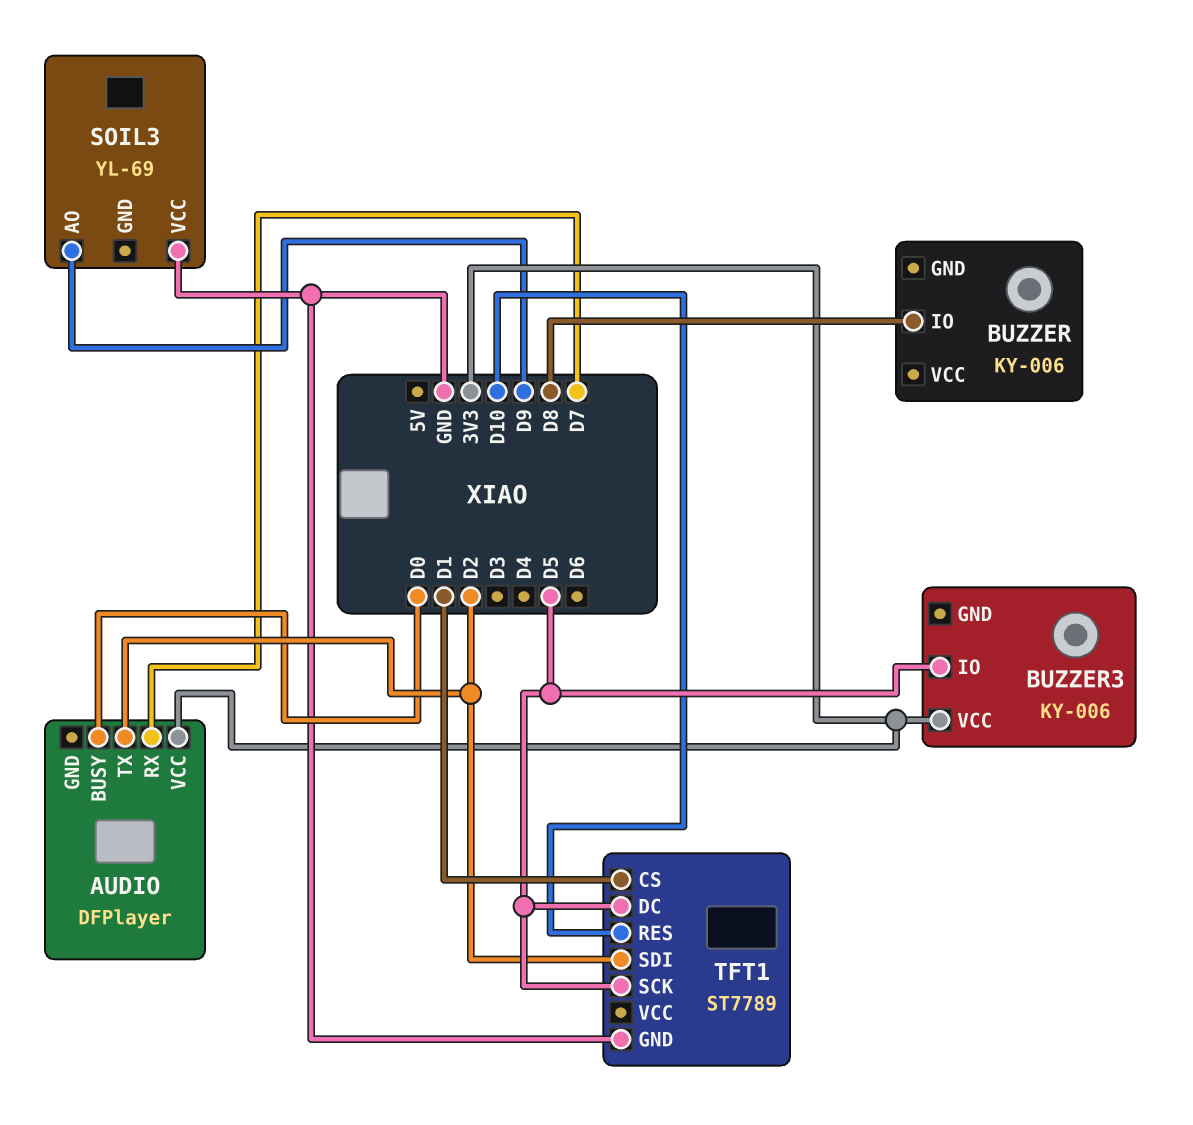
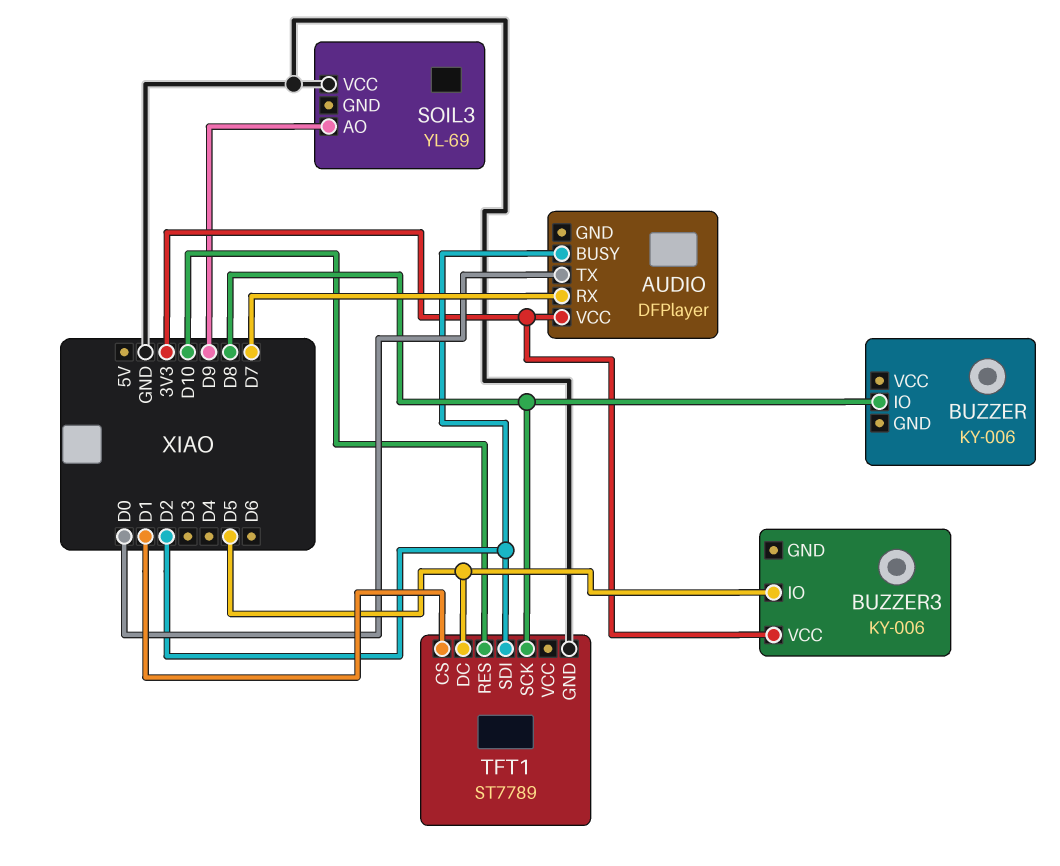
AUDIO pin BUSY: D0 -> D2
AUDIO pin TX: D2 -> D0
TFT1 pin SCK: D5 -> D8

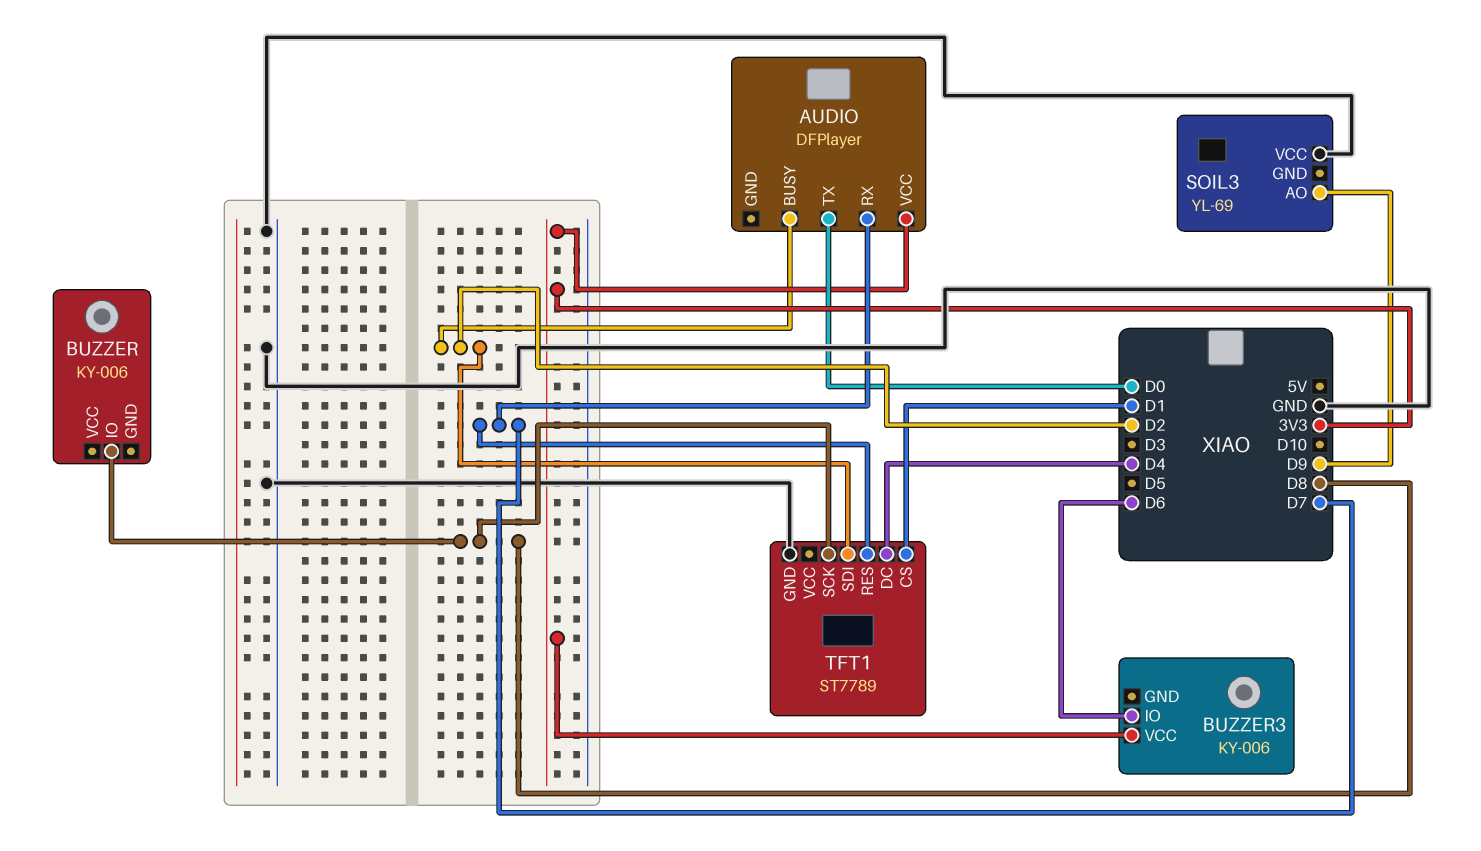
BUZZER3 pin IO: D5 -> D6
TFT1 pin DC: D5 -> D4
TFT1 pin RES: D10 -> D7

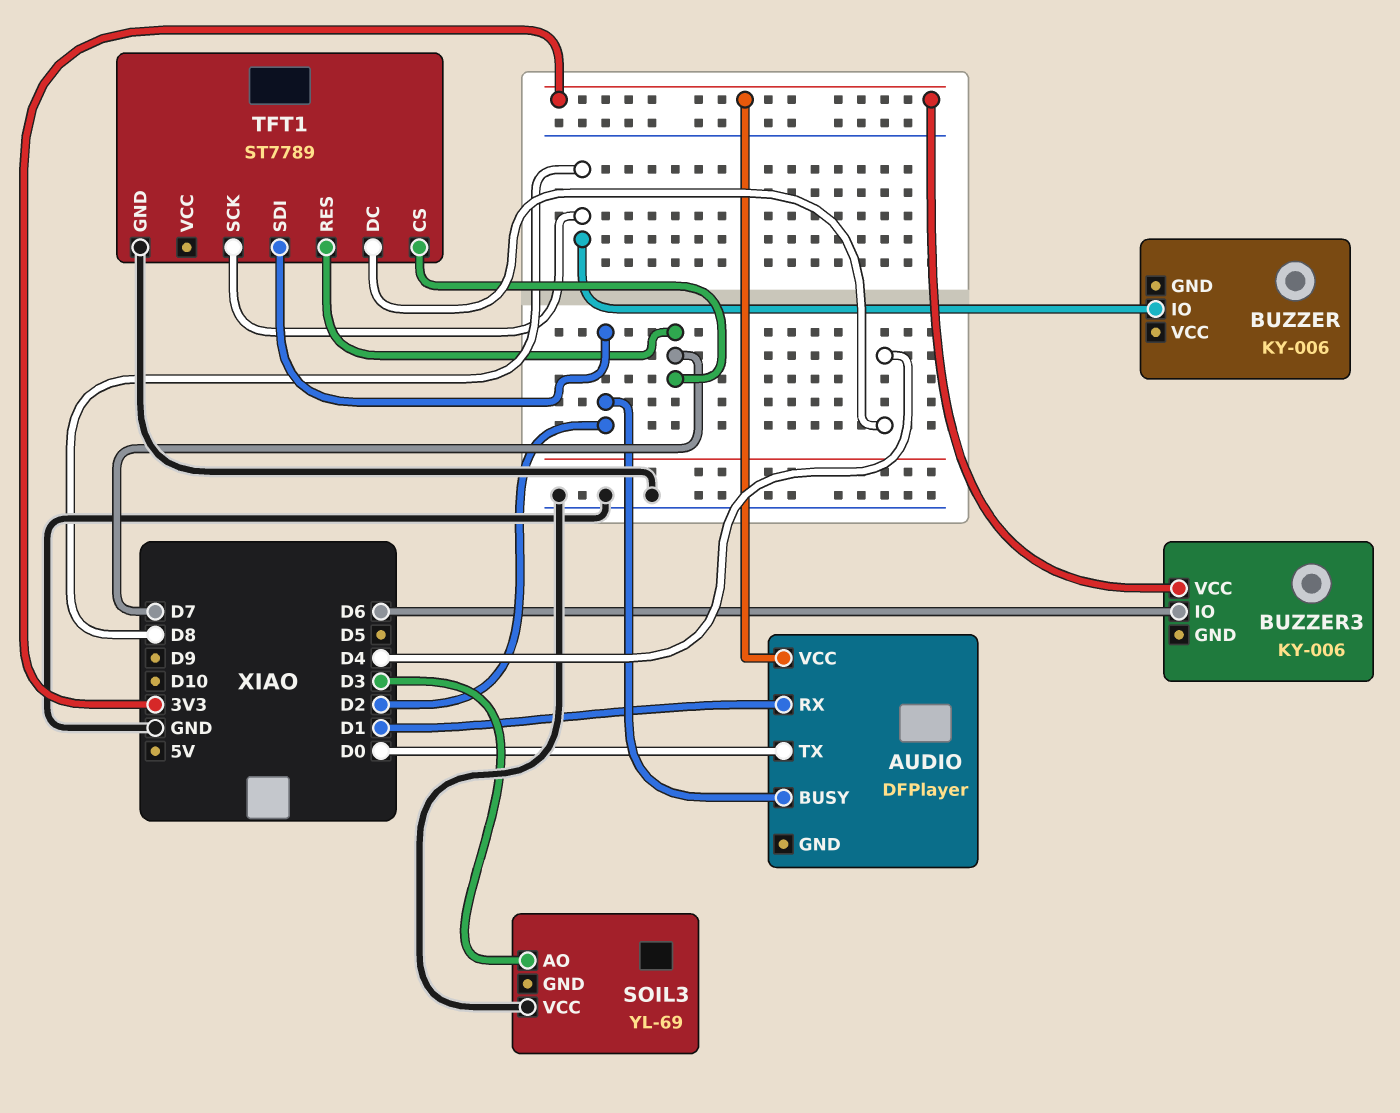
AUDIO pin RX: D7 -> D1
SOIL3 pin AO: D9 -> D3
TFT1 pin CS: D1 -> D7

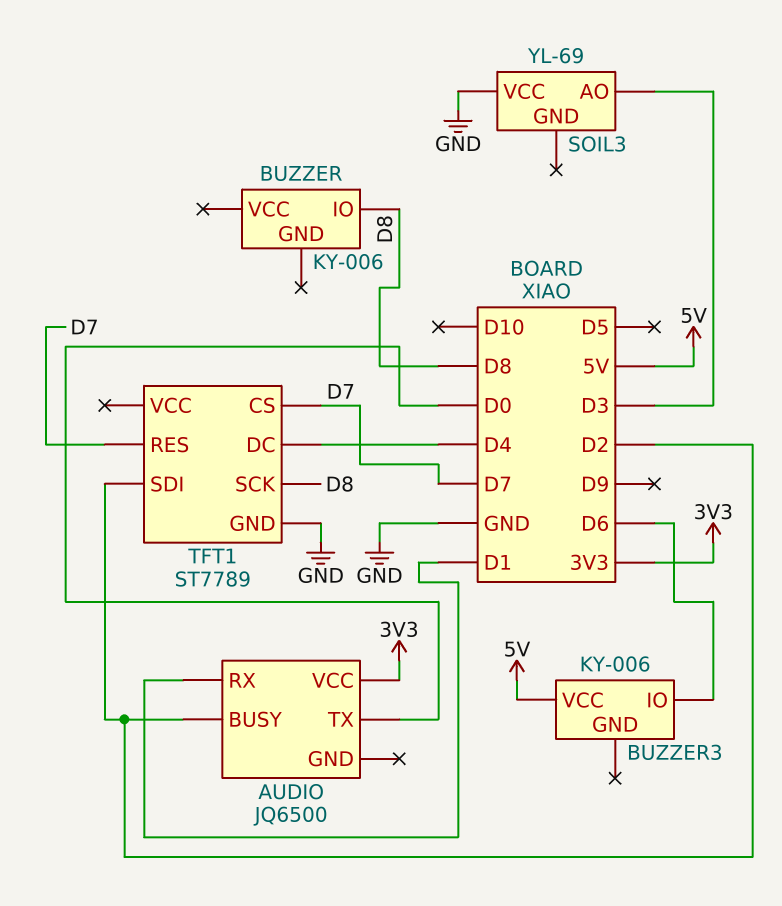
AUDIO: DFPlayer -> JQ6500
BUZZER3 pin VCC: 3V3 -> 5V

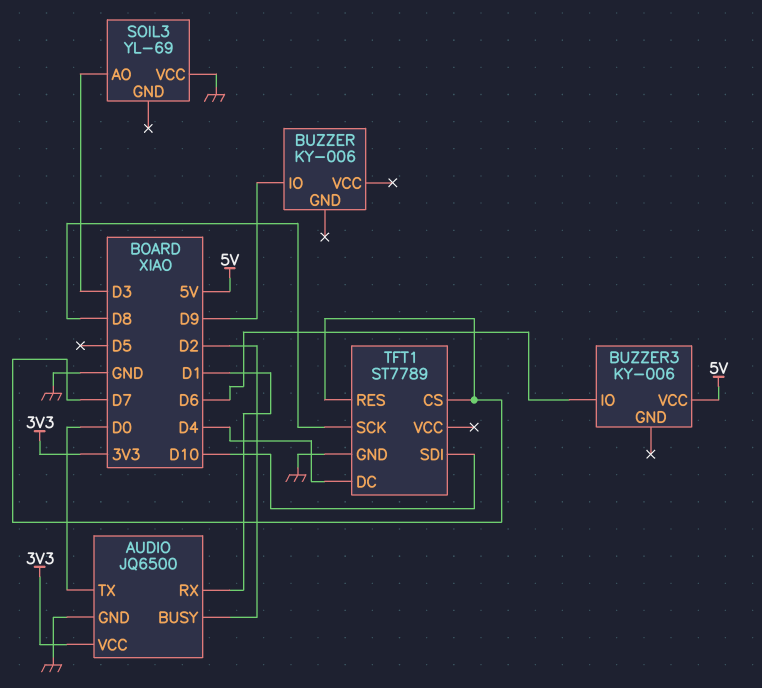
AUDIO pin GND: none -> GND
BUZZER pin IO: D8 -> D9
TFT1 pin SDI: D2 -> D10

